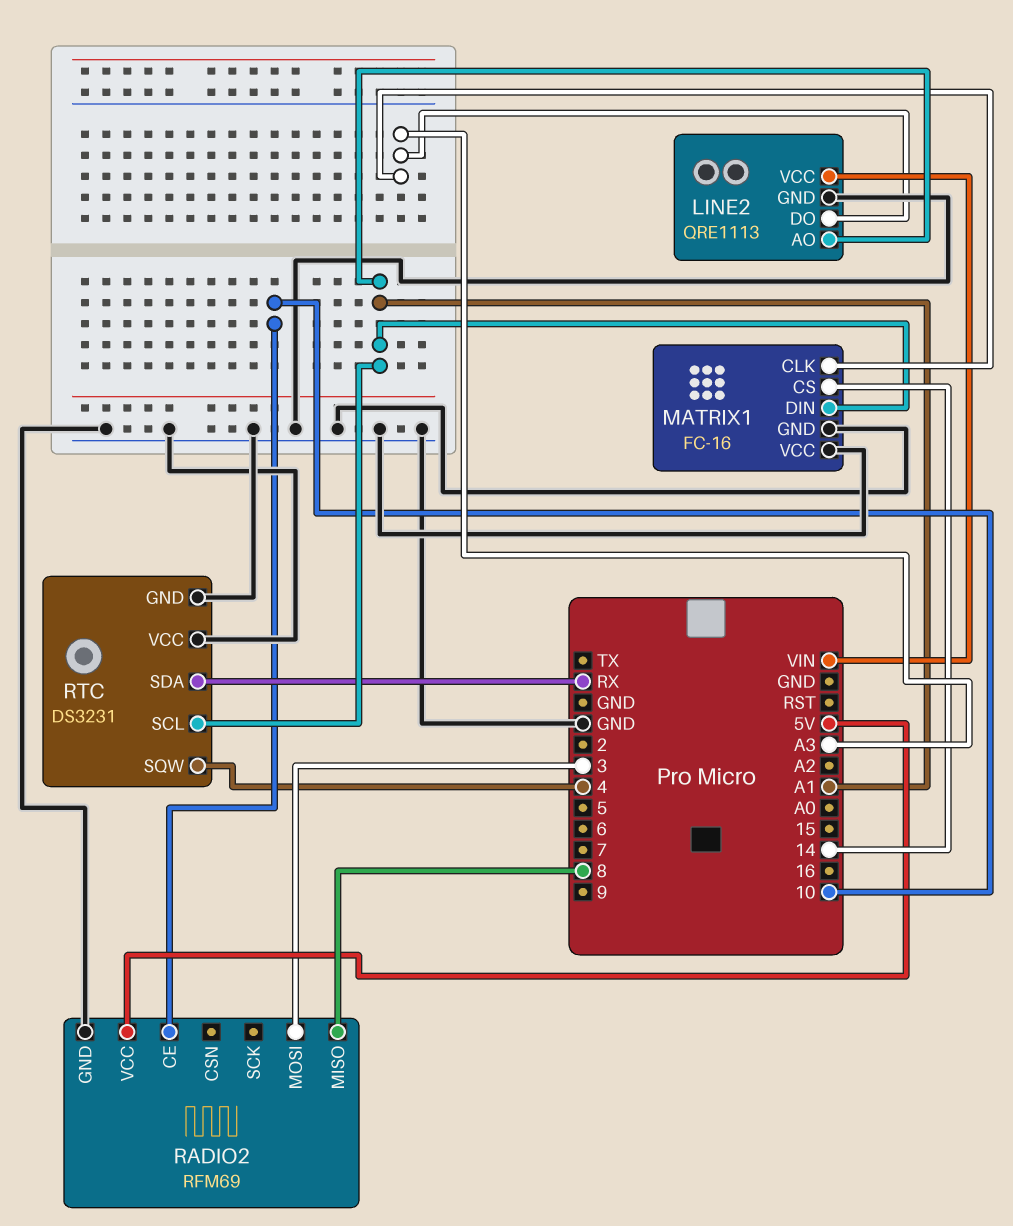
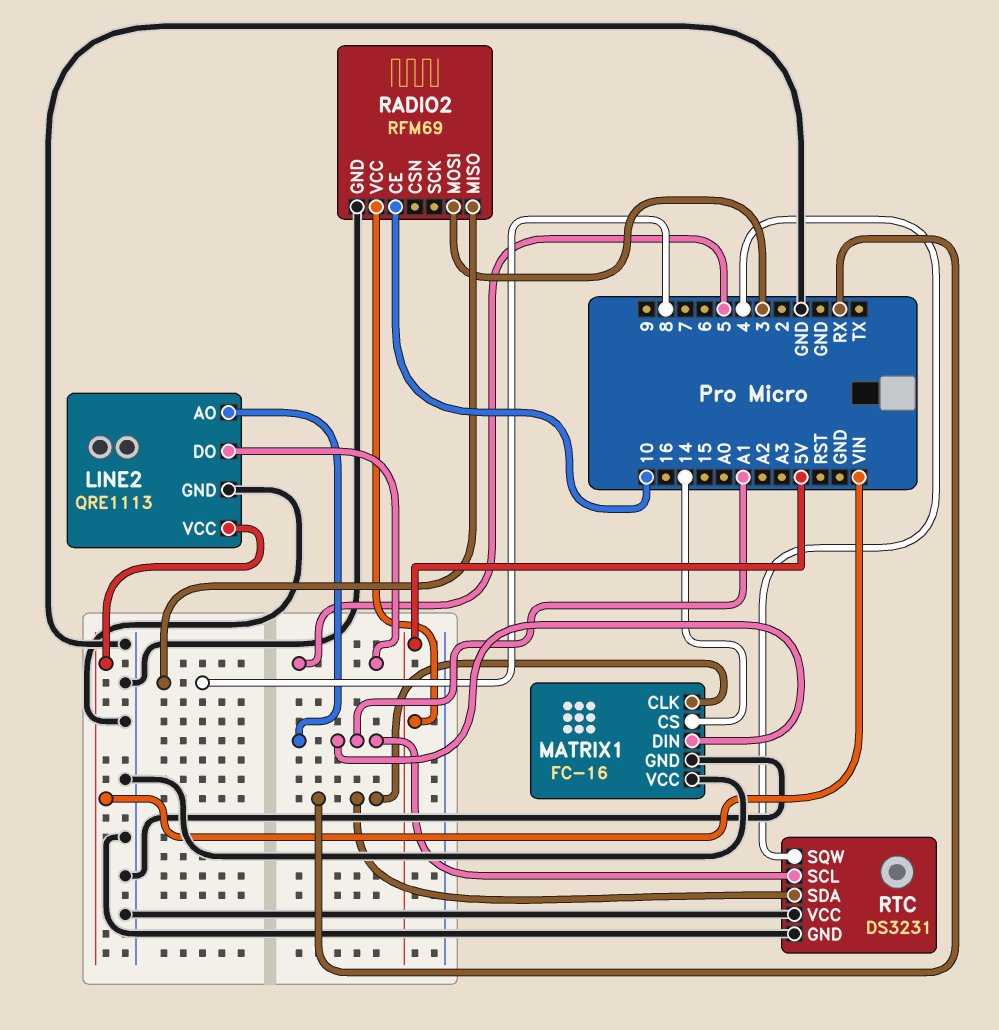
LINE2 pin DO: A3 -> 5
MATRIX1 pin CLK: A3 -> RX

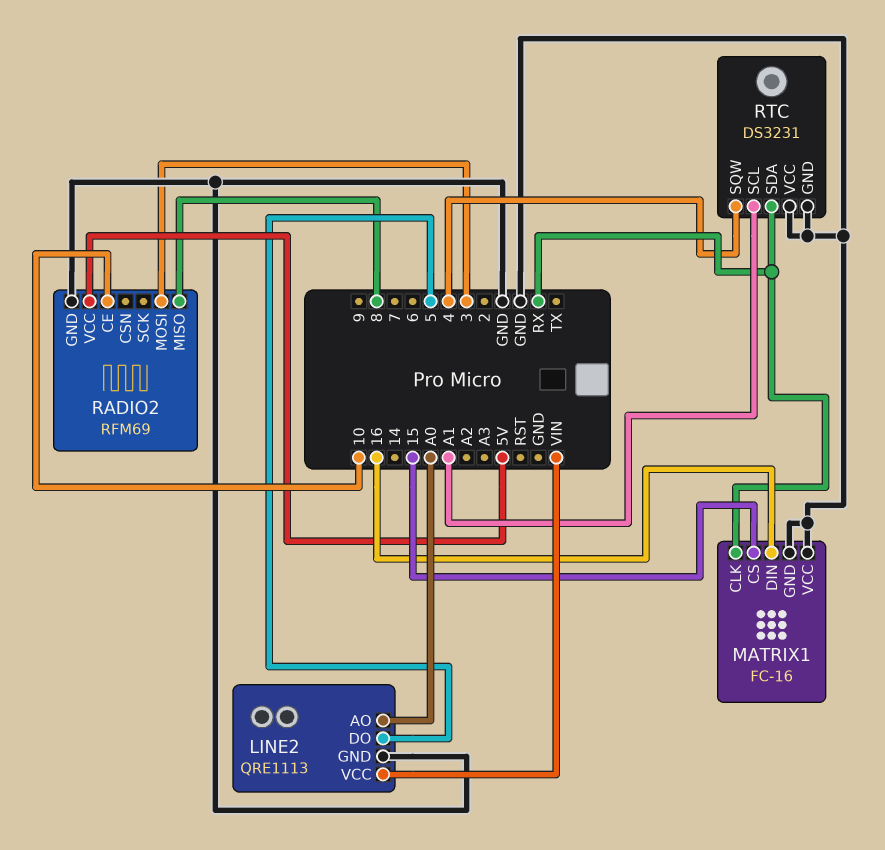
LINE2 pin AO: A1 -> A0
MATRIX1 pin CS: 14 -> 15
MATRIX1 pin DIN: A1 -> 16

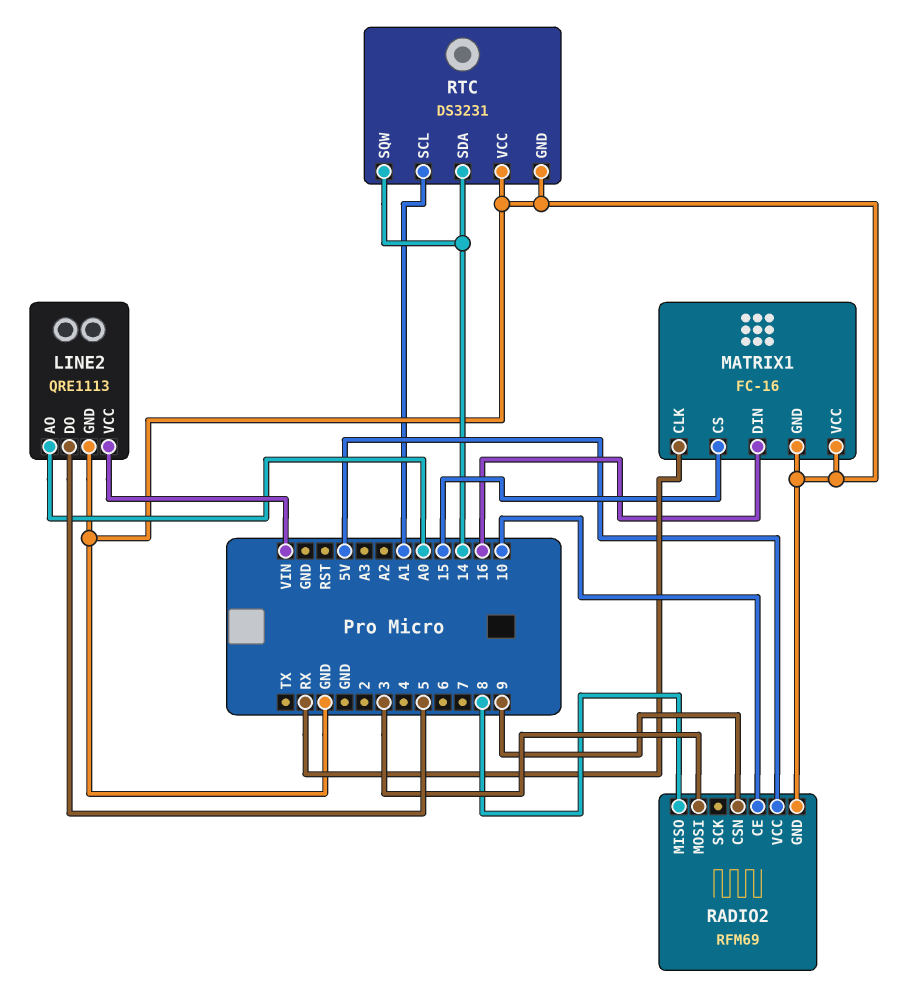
RADIO2 pin CSN: none -> 9
RTC pin SDA: RX -> 14
RTC pin SQW: 4 -> 14

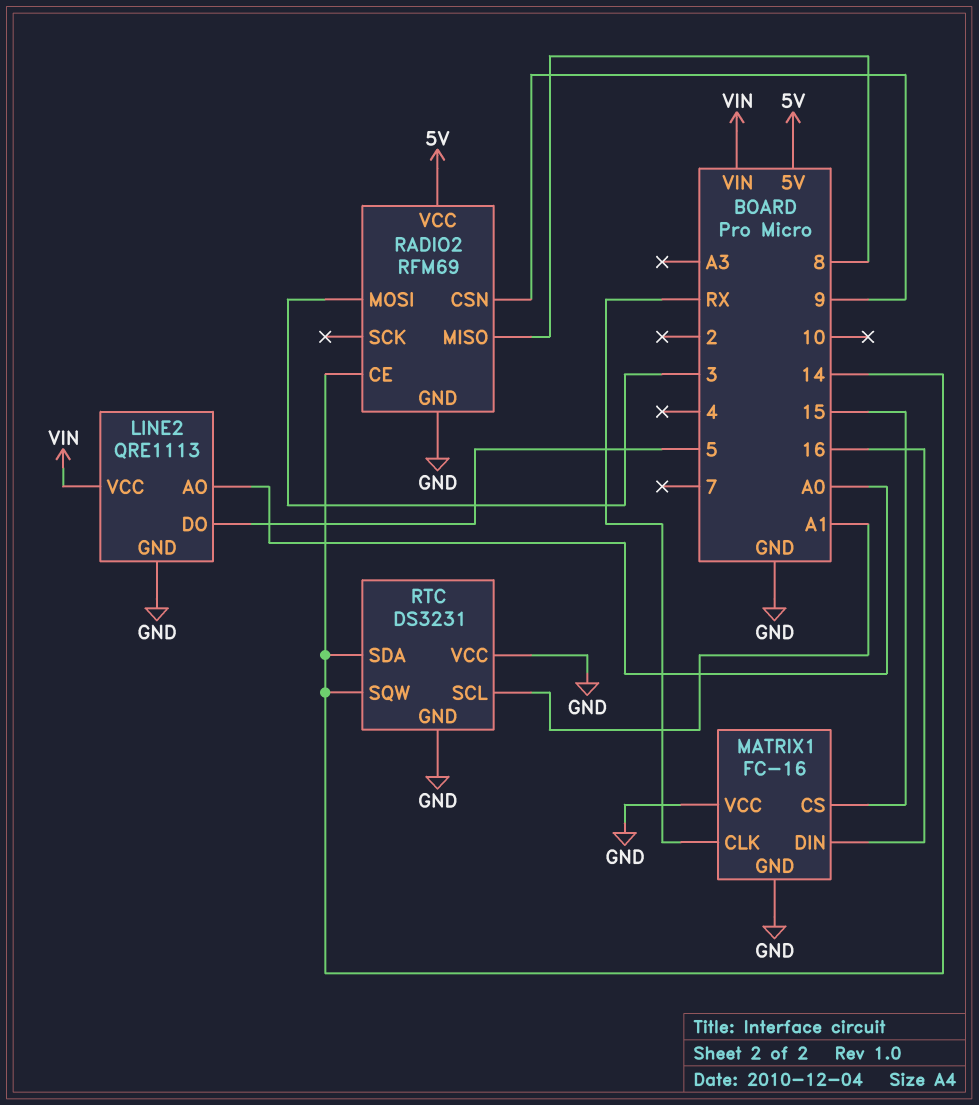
RADIO2 pin CE: 10 -> 14

